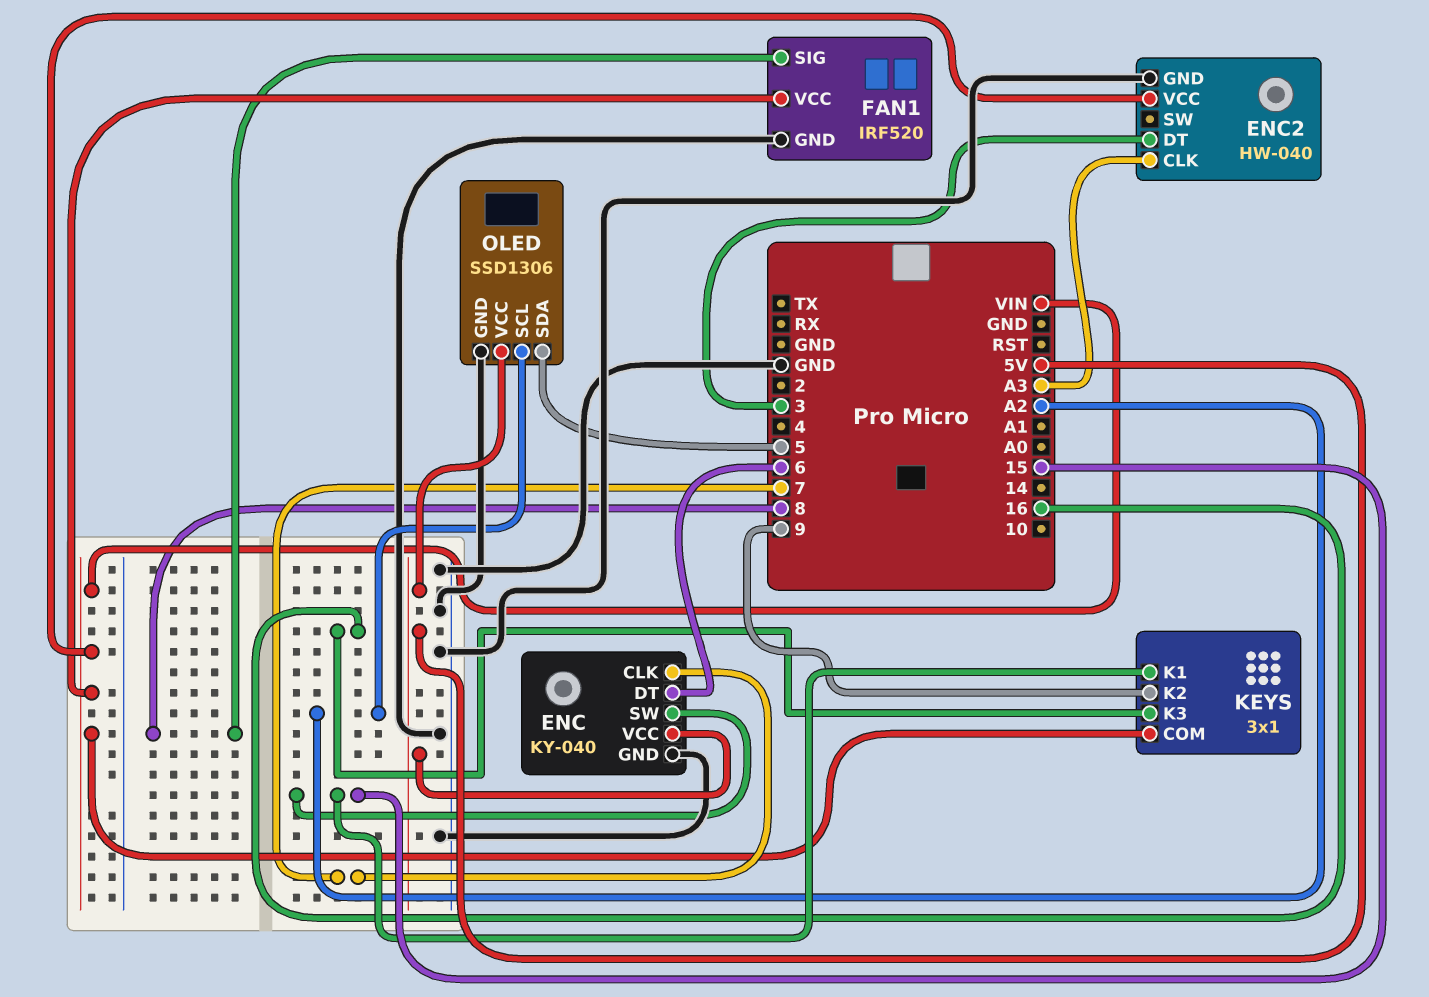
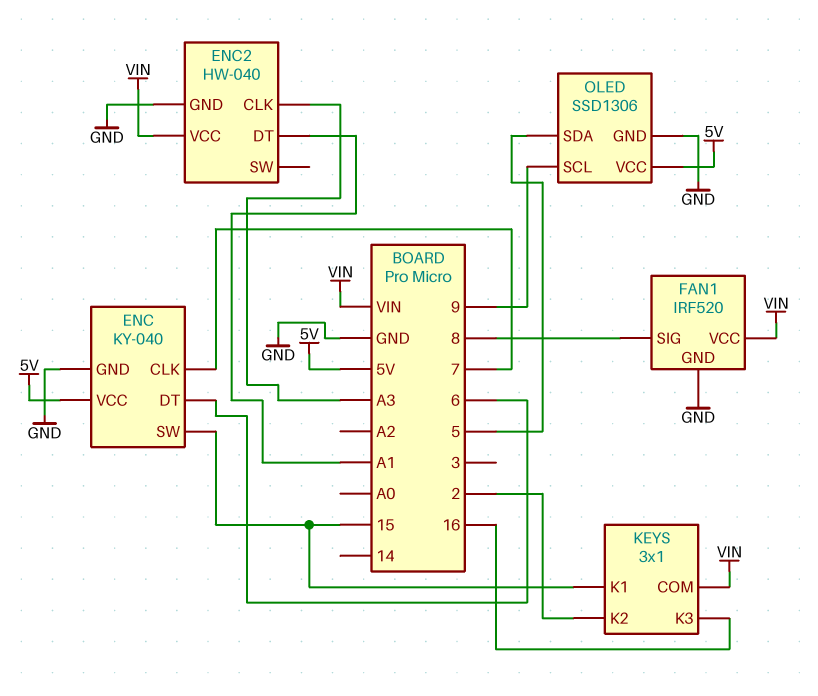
ENC2 pin DT: 3 -> A1
KEYS pin K2: 9 -> 2
OLED pin SCL: A2 -> 9

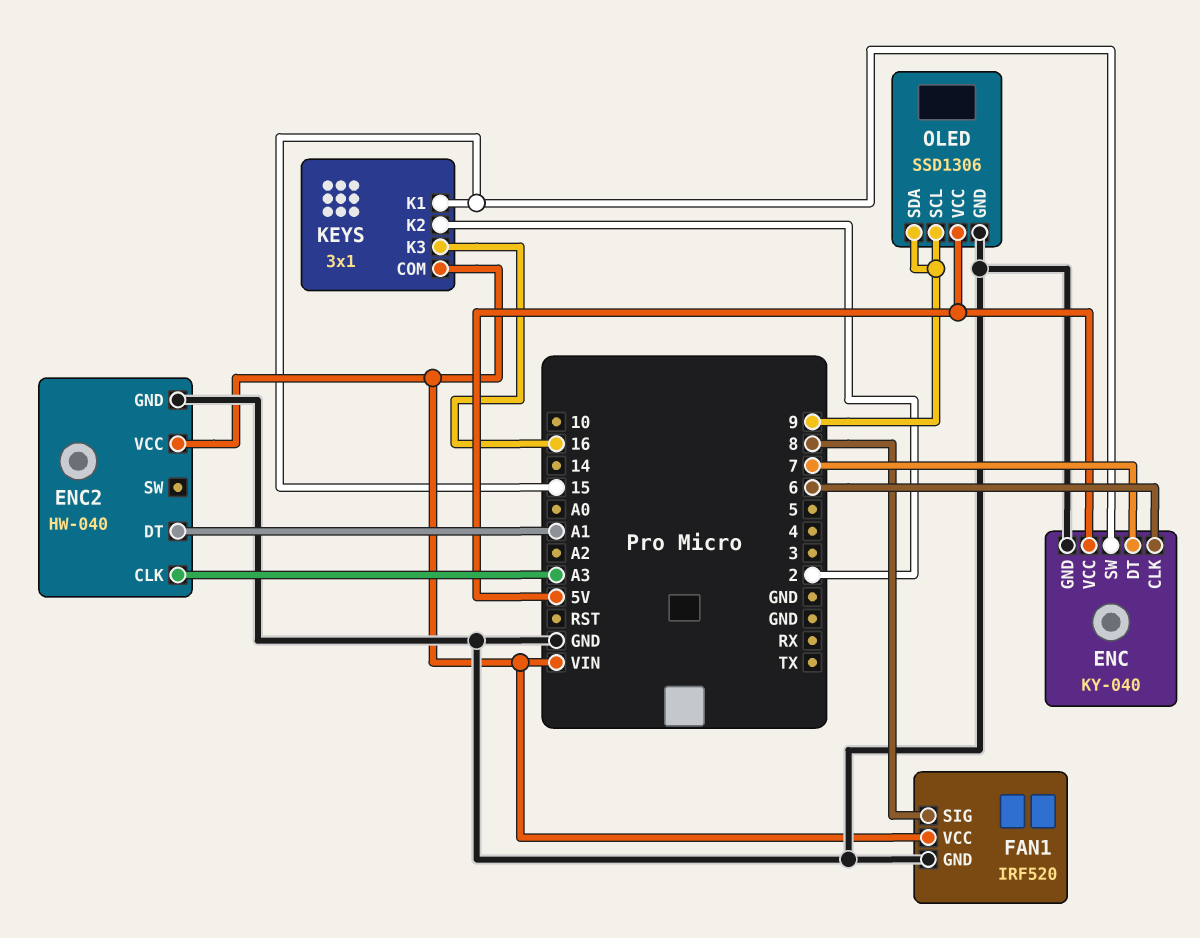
ENC pin CLK: 7 -> 6
ENC pin DT: 6 -> 7
OLED pin SDA: 5 -> 9

